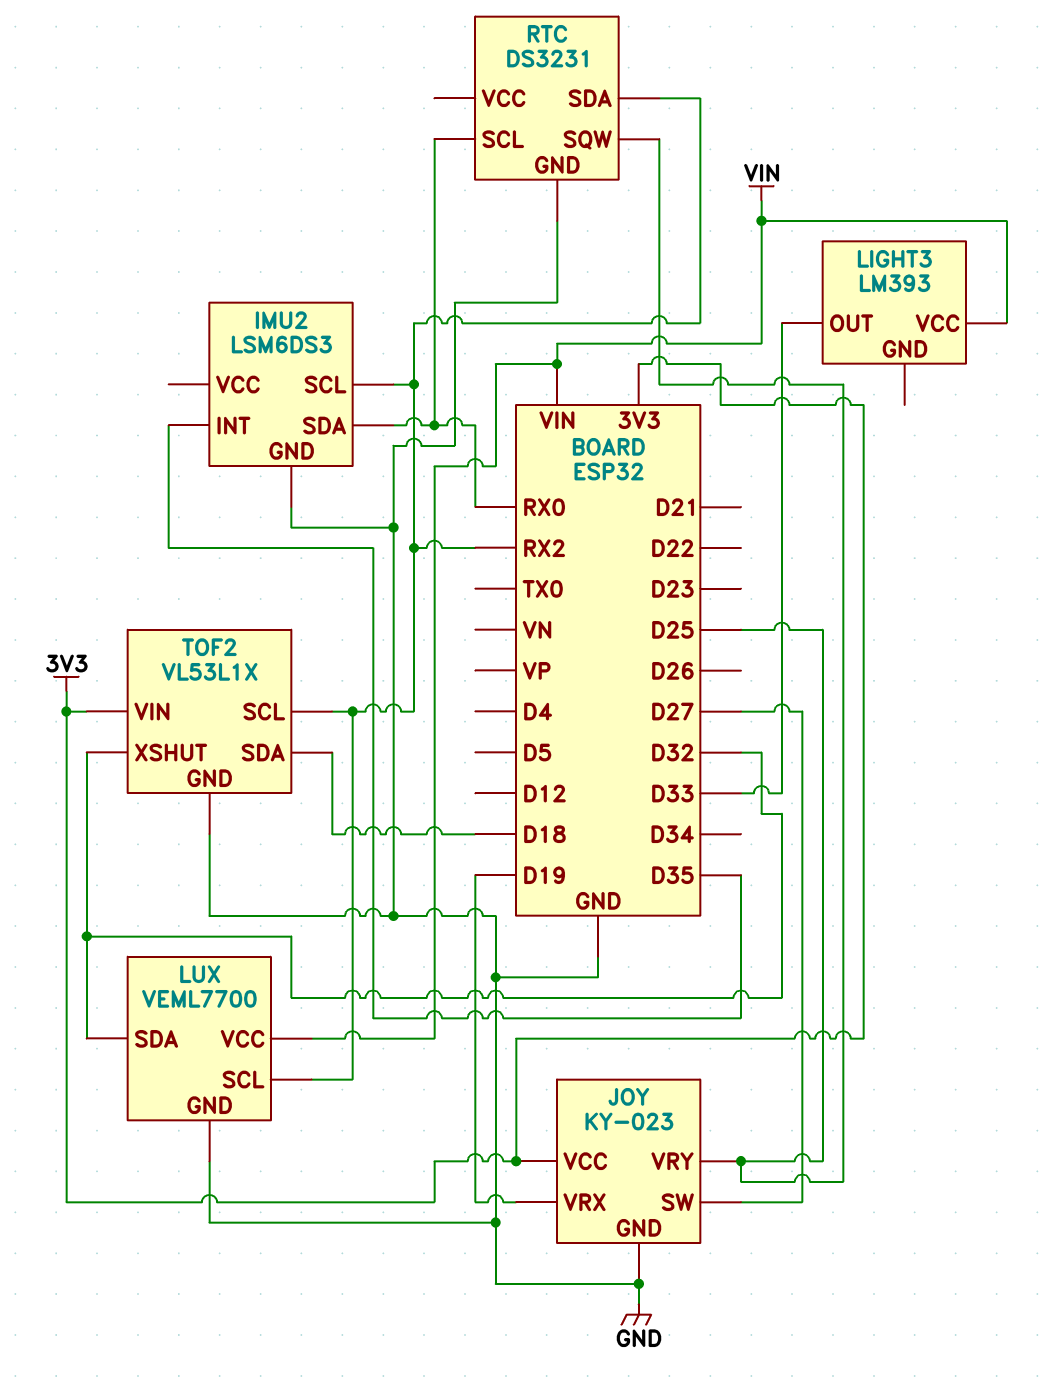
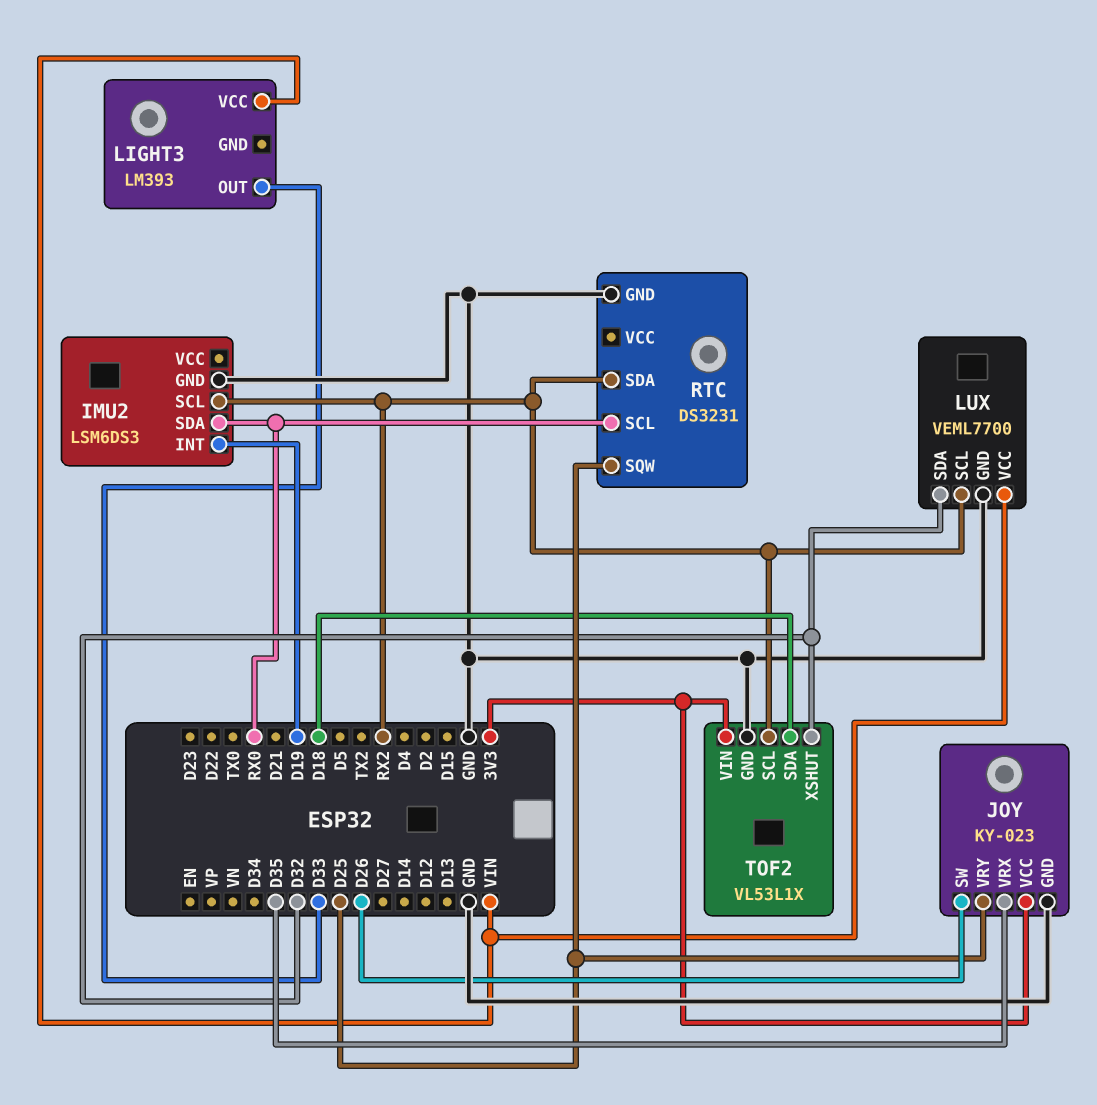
IMU2 pin INT: D35 -> D19
JOY pin SW: D27 -> D26
JOY pin VRX: D19 -> D35

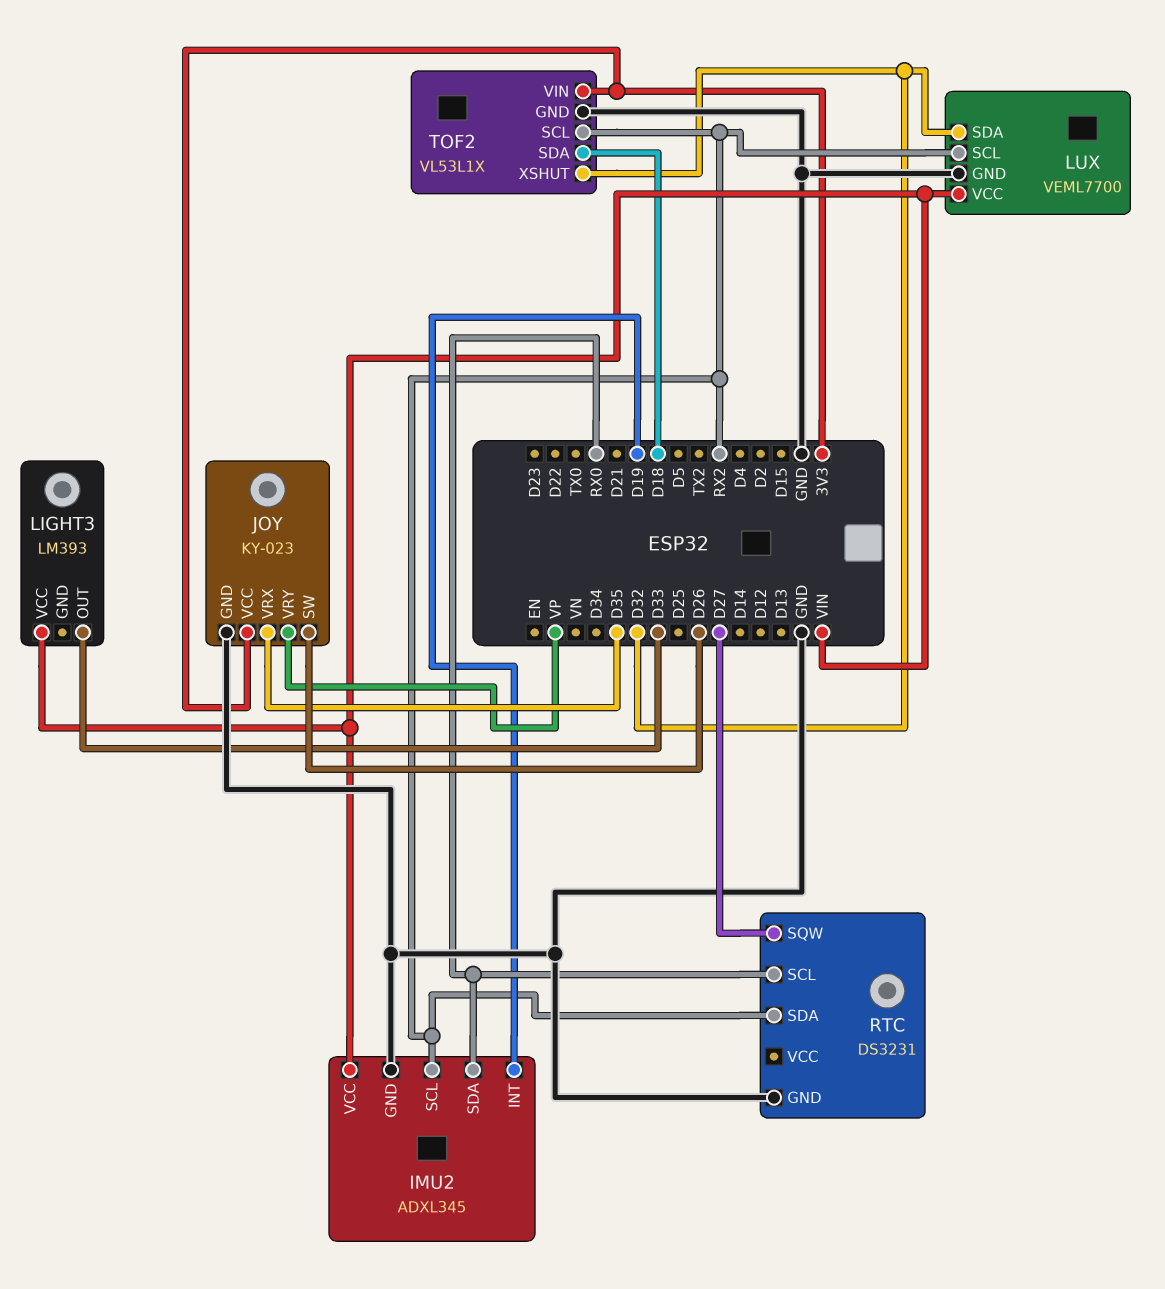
IMU2: LSM6DS3 -> ADXL345
IMU2 pin VCC: none -> VIN
JOY pin VRY: D25 -> VP
RTC pin SQW: D25 -> D27

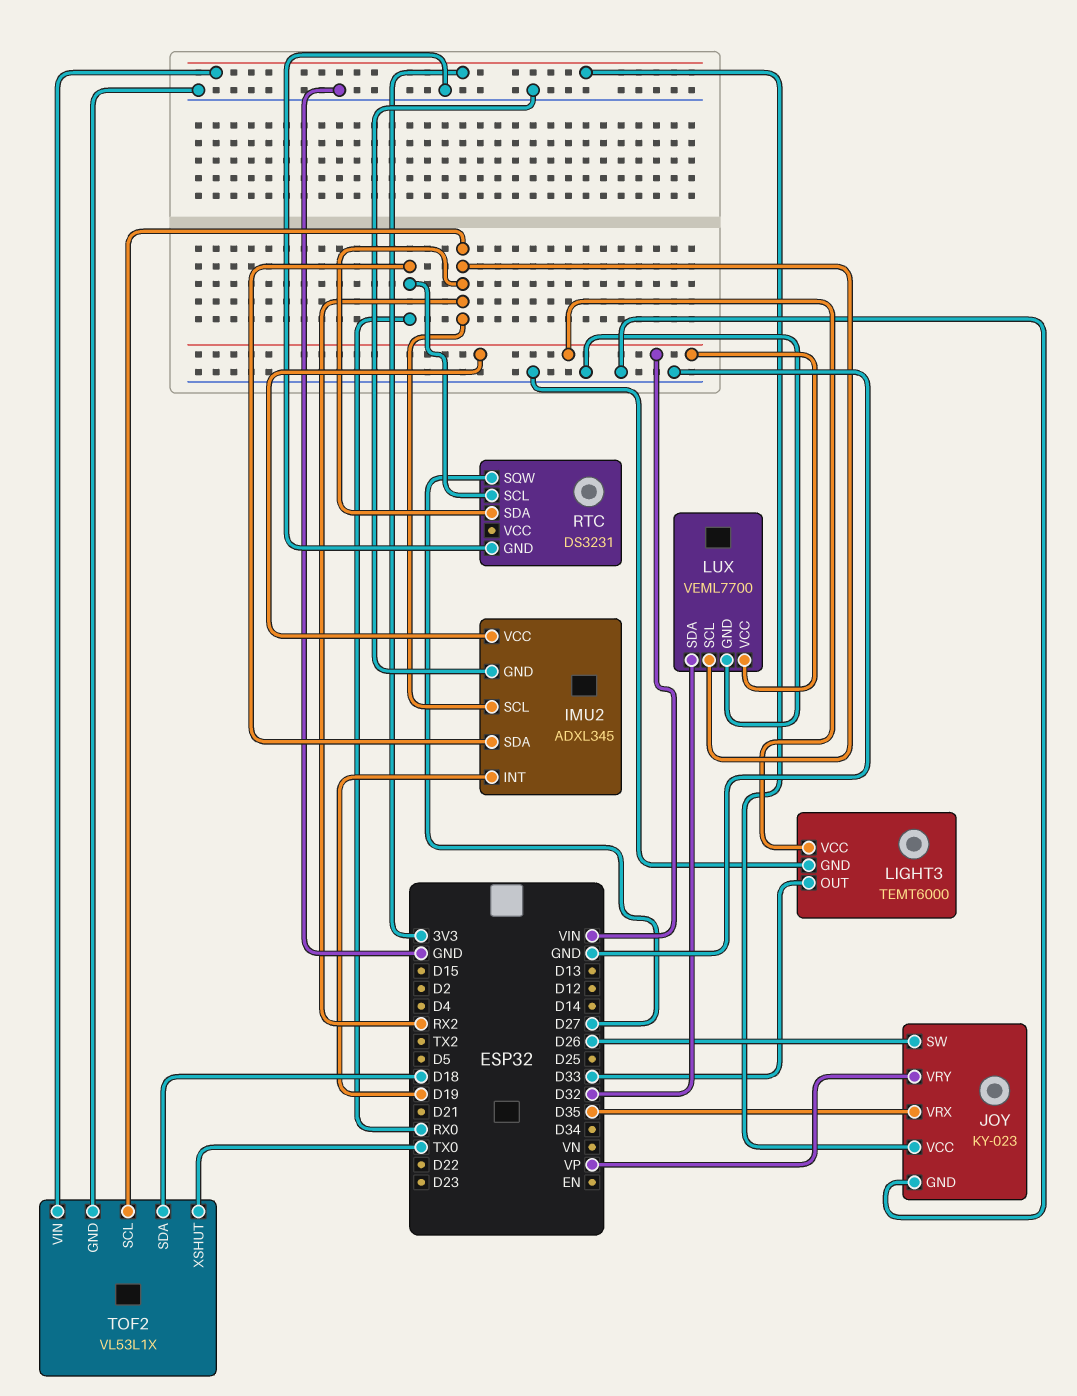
LIGHT3: LM393 -> TEMT6000
LIGHT3 pin GND: none -> GND
TOF2 pin XSHUT: D32 -> TX0

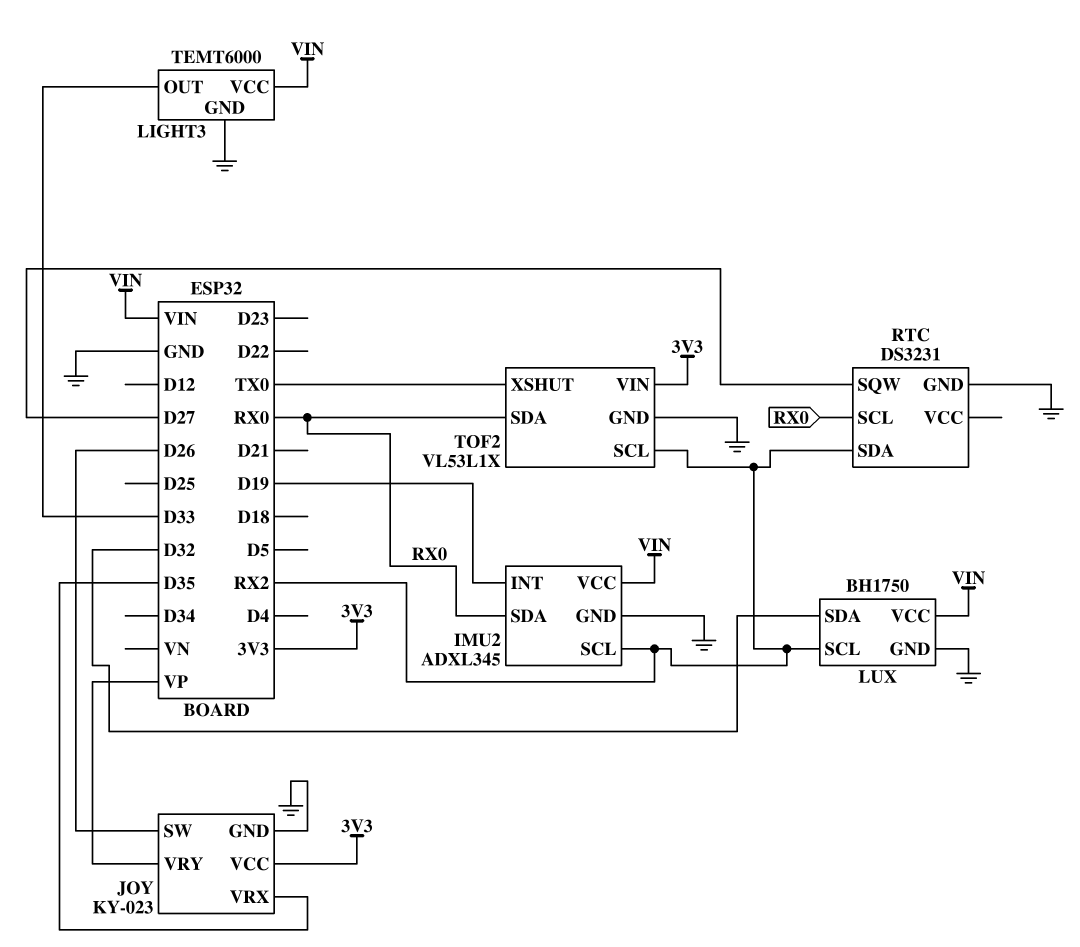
LUX: VEML7700 -> BH1750
TOF2 pin SDA: D18 -> RX0

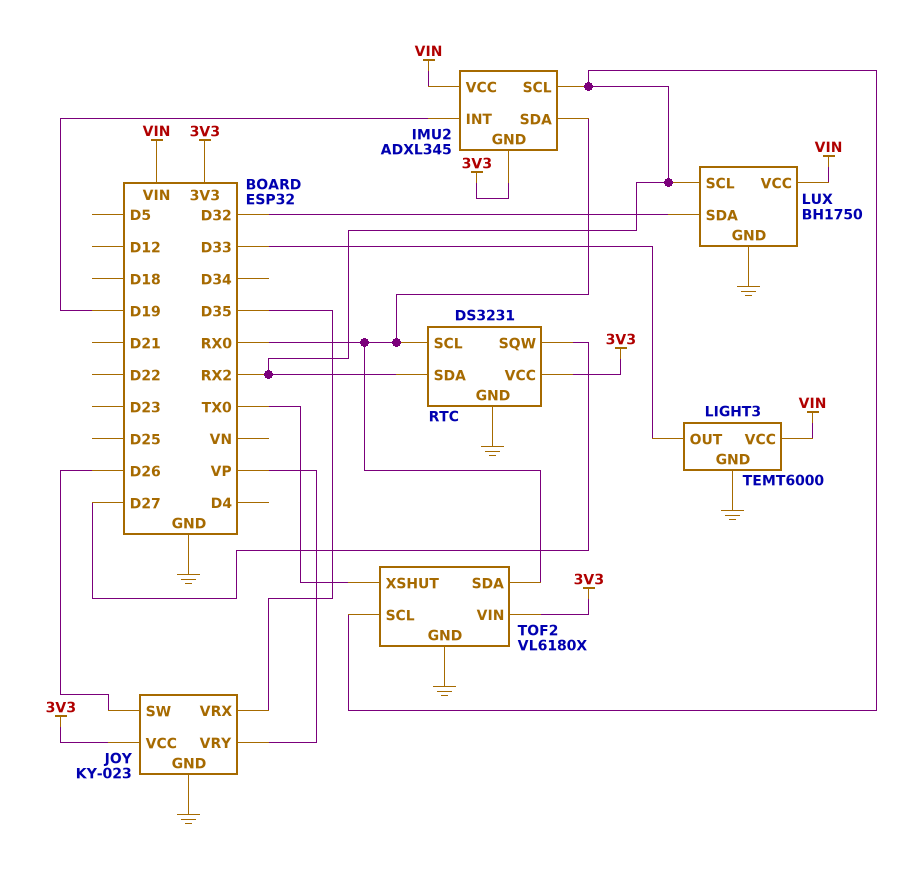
IMU2 pin GND: GND -> 3V3
RTC pin VCC: none -> 3V3
TOF2: VL53L1X -> VL6180X

